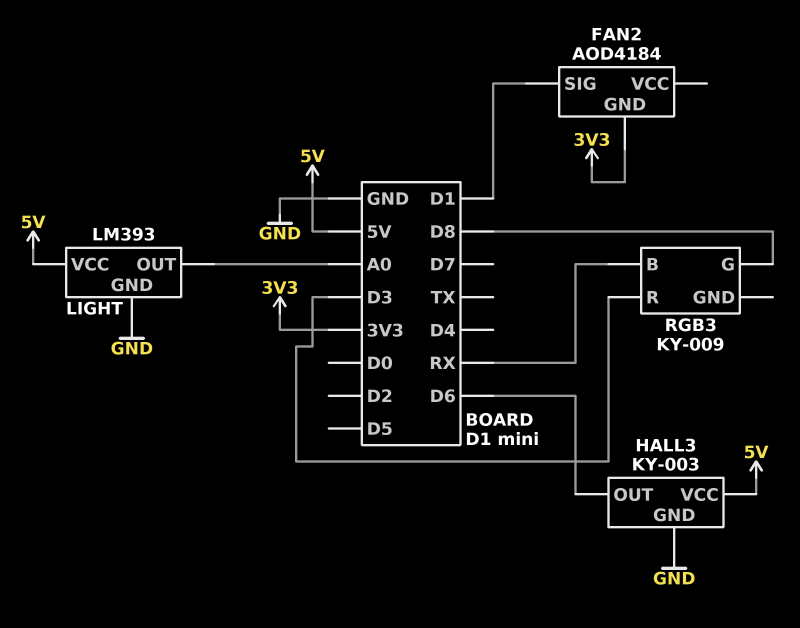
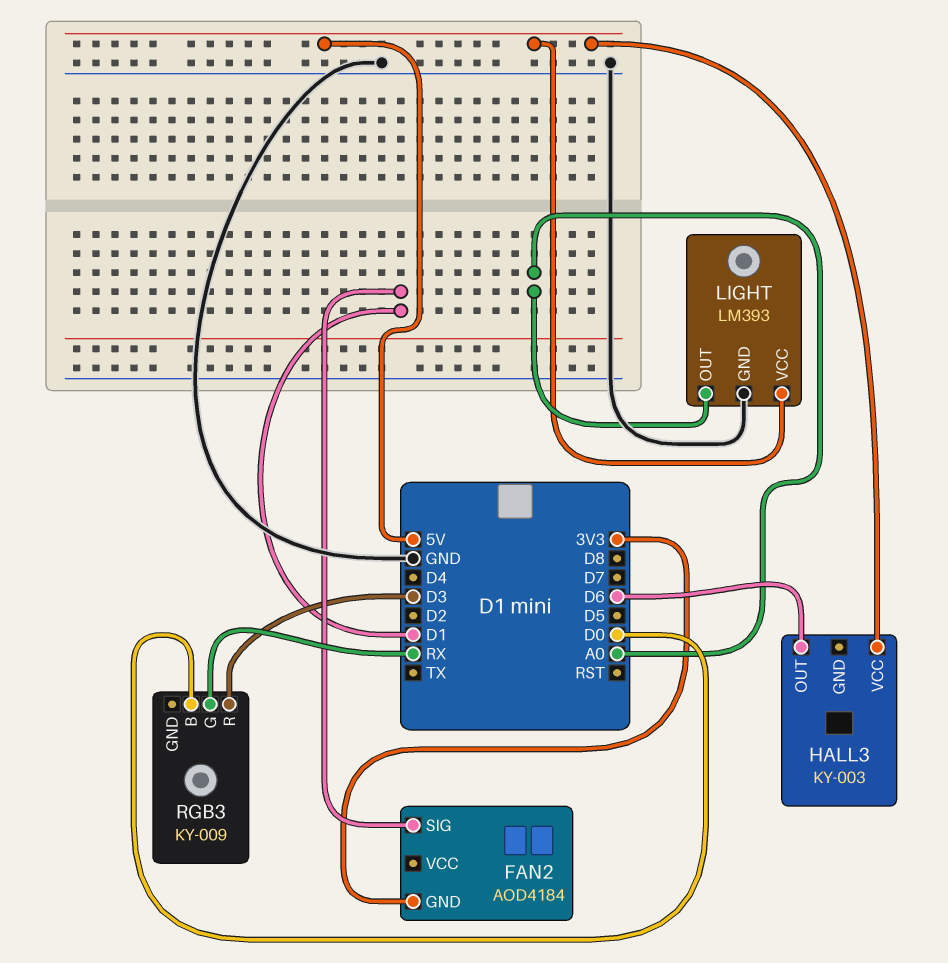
HALL3 pin GND: GND -> none
RGB3 pin B: RX -> D0
RGB3 pin G: D8 -> RX

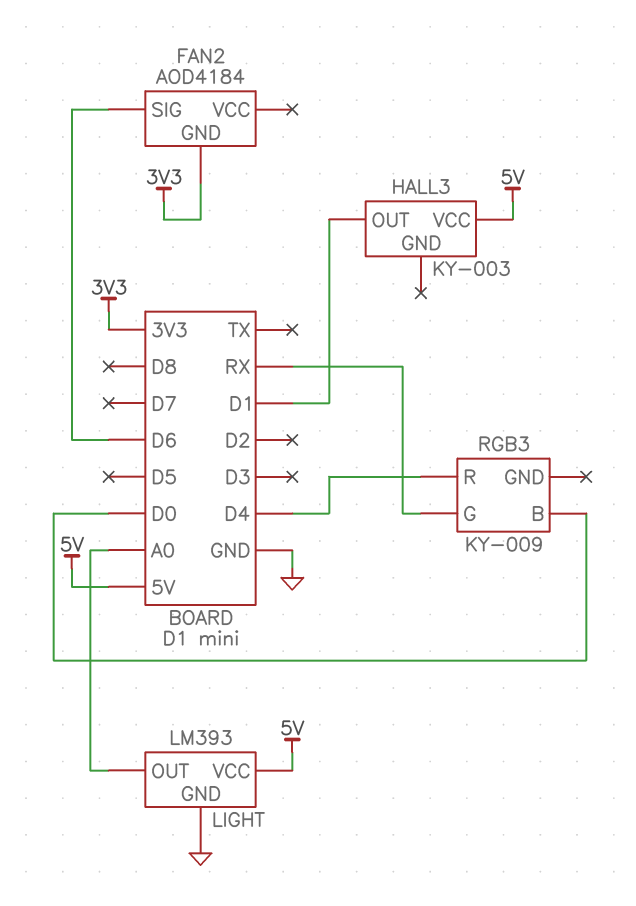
FAN2 pin SIG: D1 -> D6
HALL3 pin OUT: D6 -> D1
RGB3 pin R: D3 -> D4

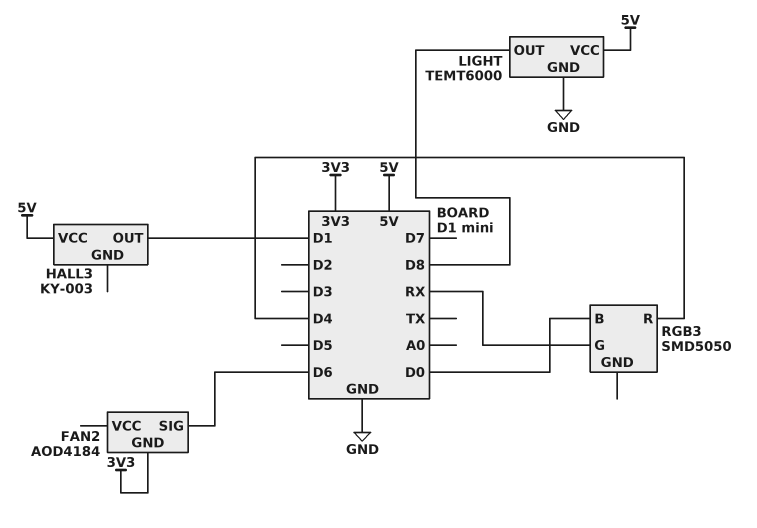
LIGHT: LM393 -> TEMT6000
LIGHT pin OUT: A0 -> D8
RGB3: KY-009 -> SMD5050

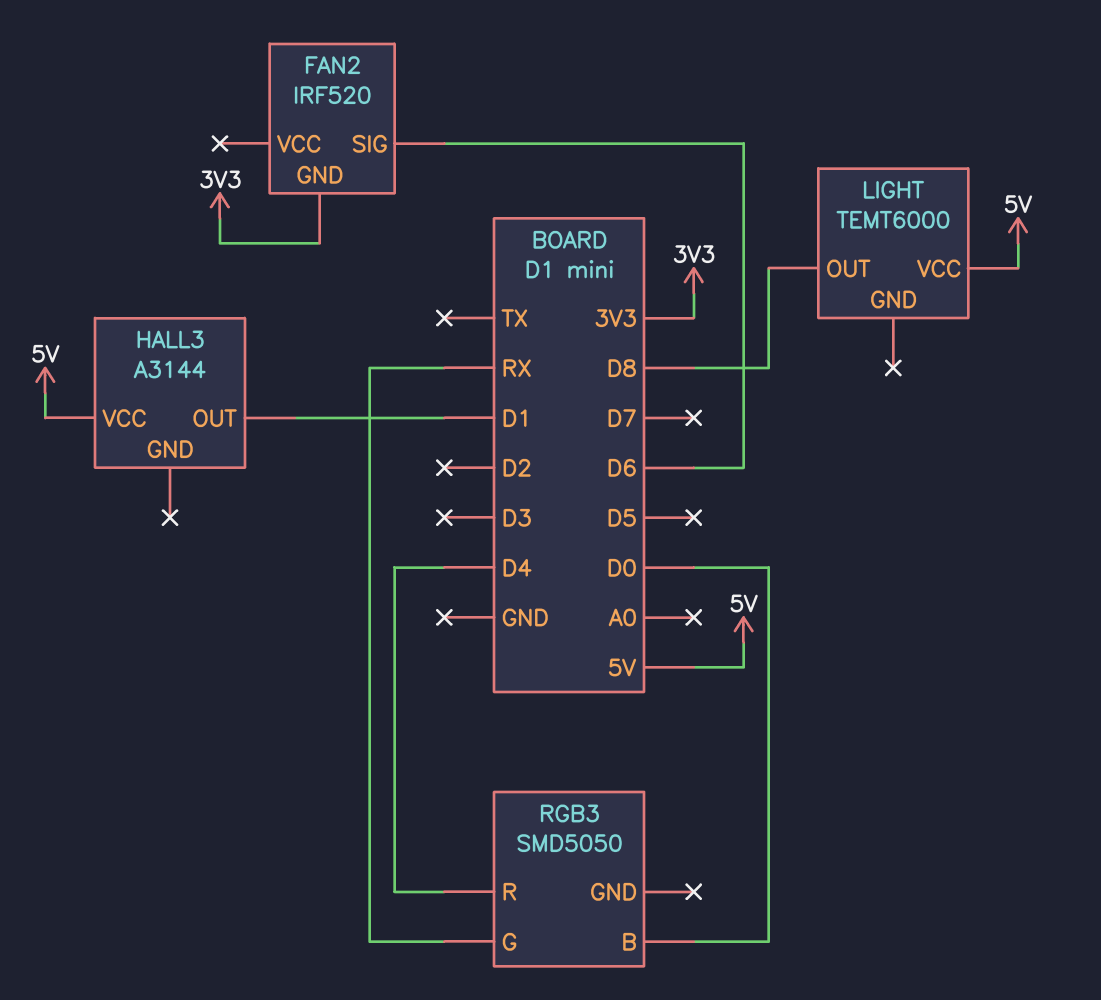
FAN2: AOD4184 -> IRF520
HALL3: KY-003 -> A3144
LIGHT pin GND: GND -> none

